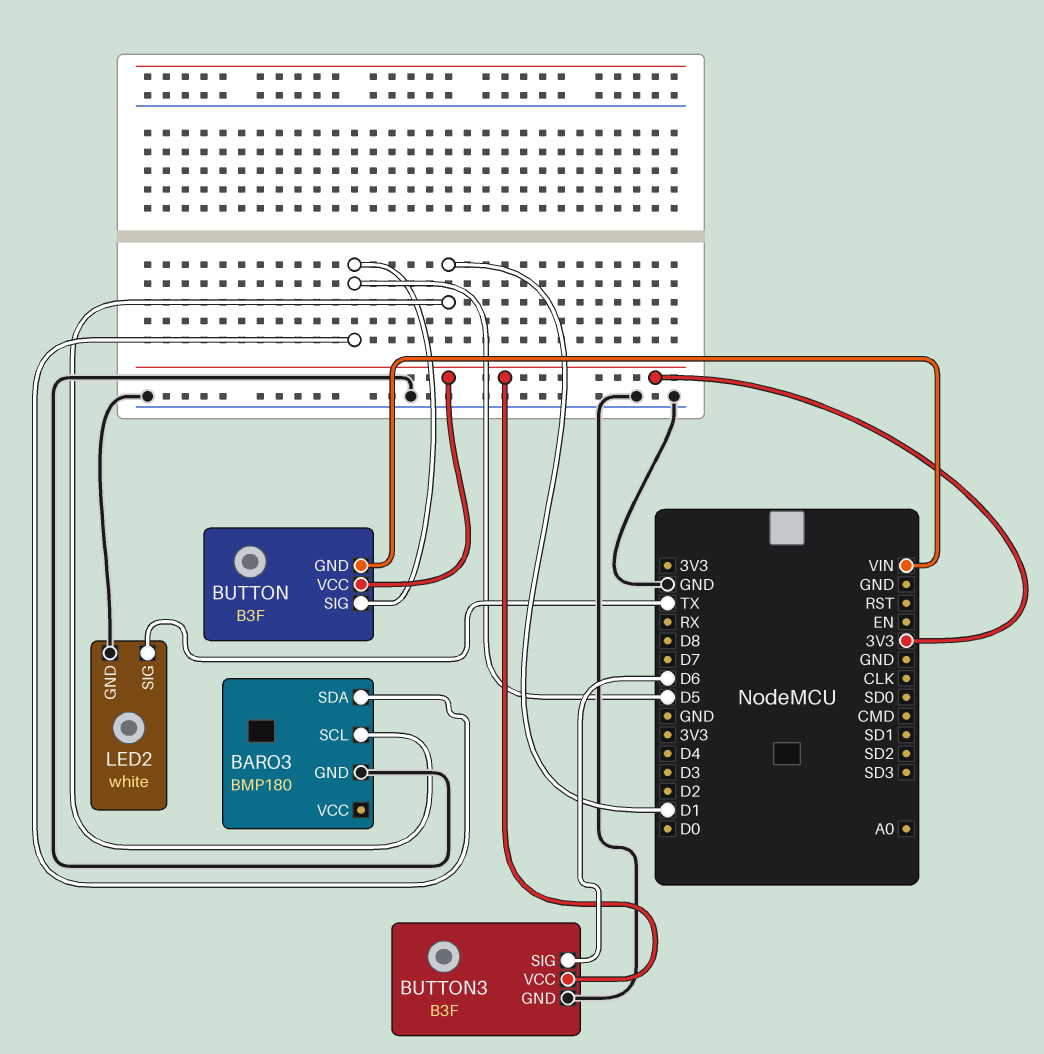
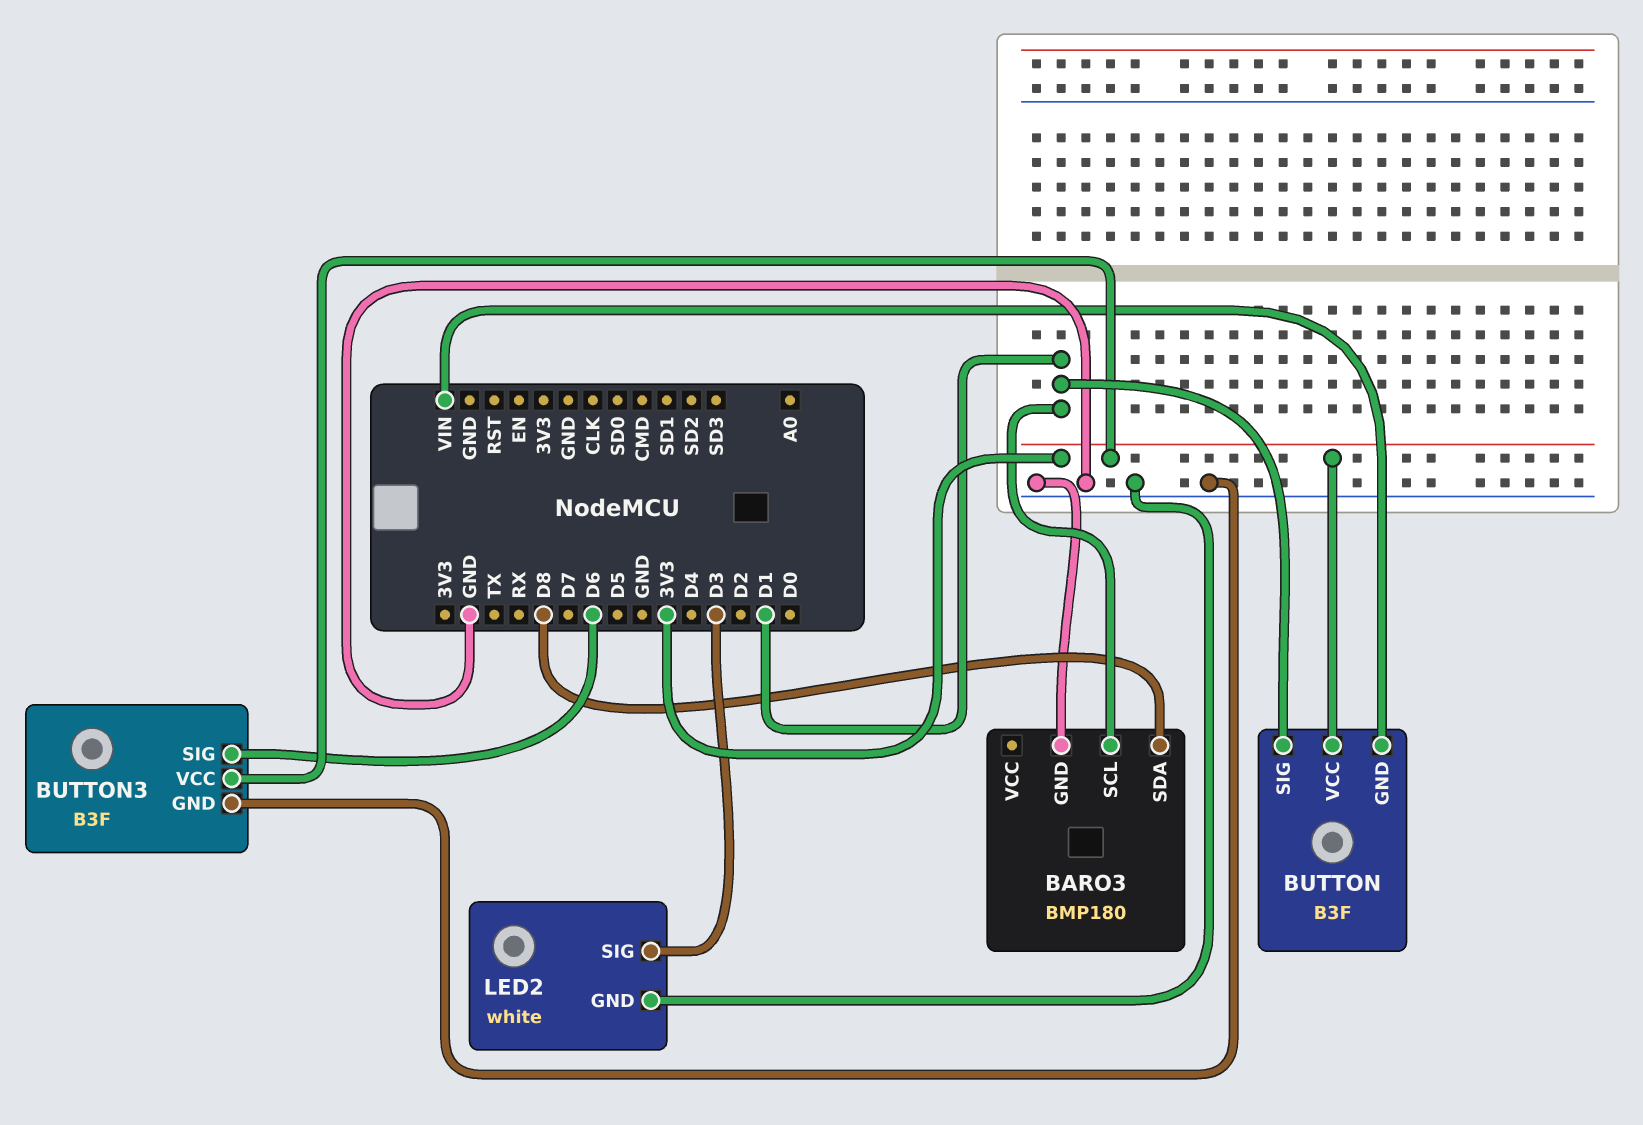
BARO3 pin SDA: D5 -> D8
BUTTON pin SIG: D5 -> D1
LED2 pin SIG: TX -> D3

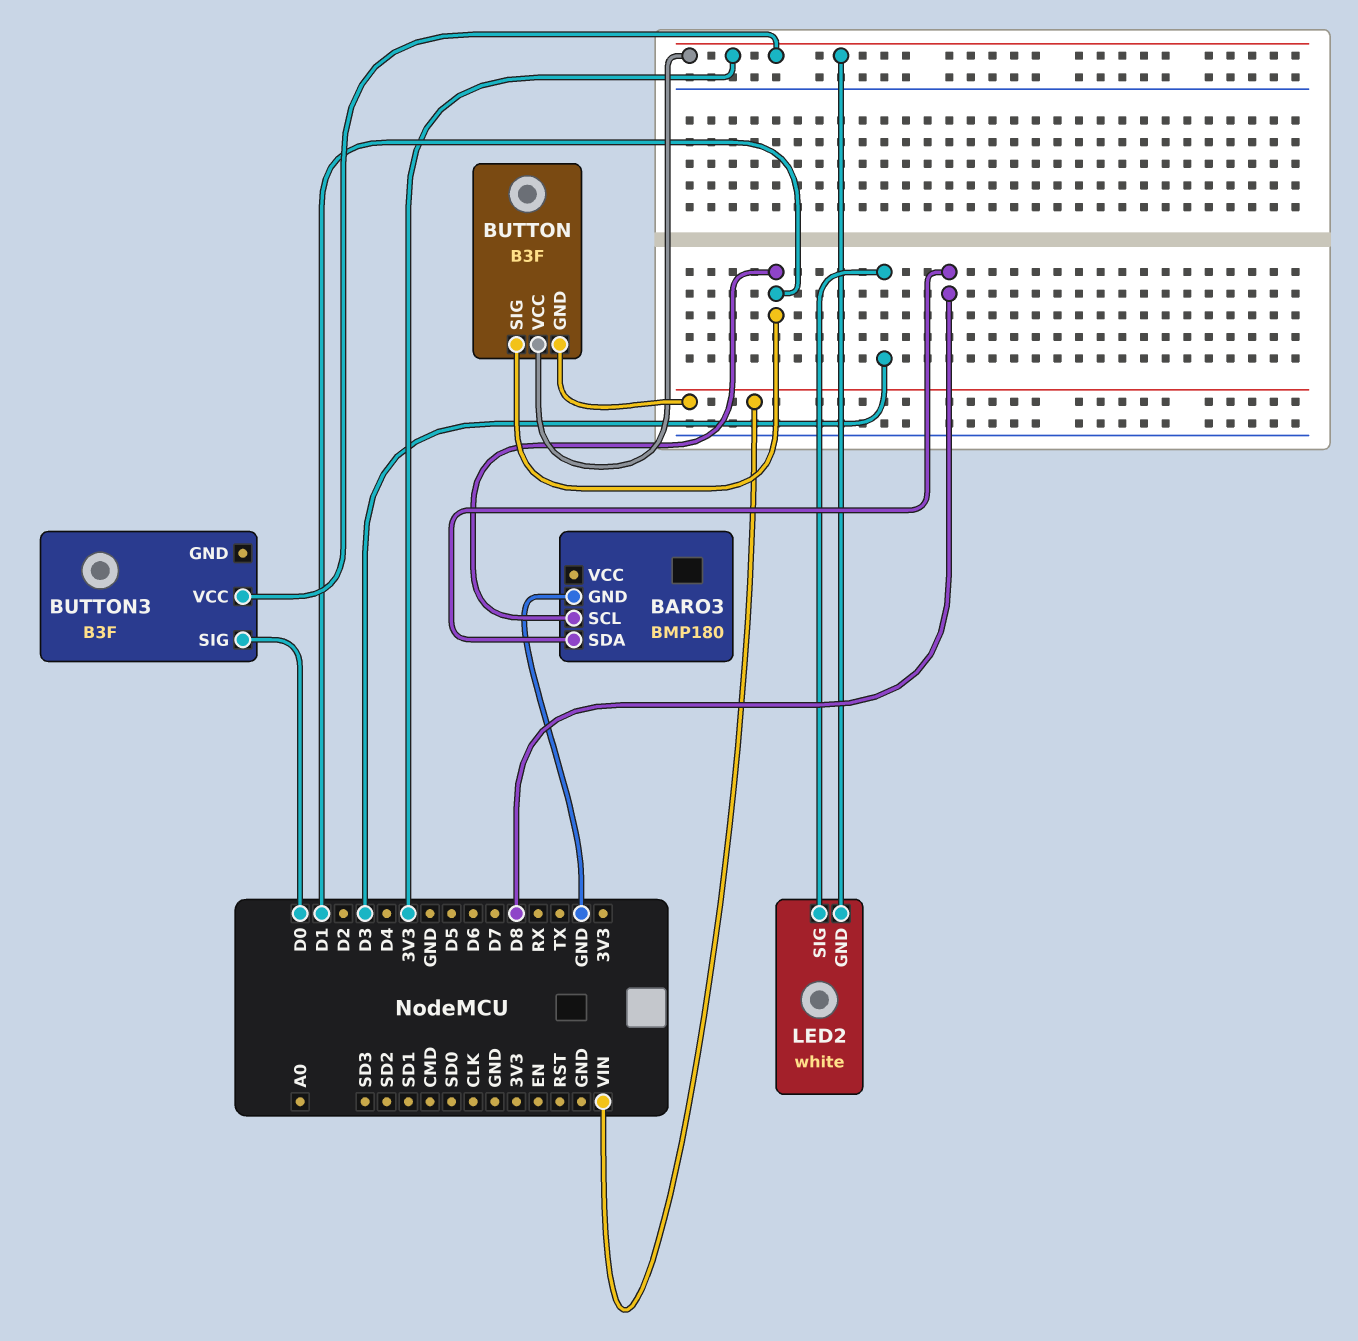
BUTTON3 pin GND: GND -> none
BUTTON3 pin SIG: D6 -> D0
LED2 pin GND: GND -> 3V3

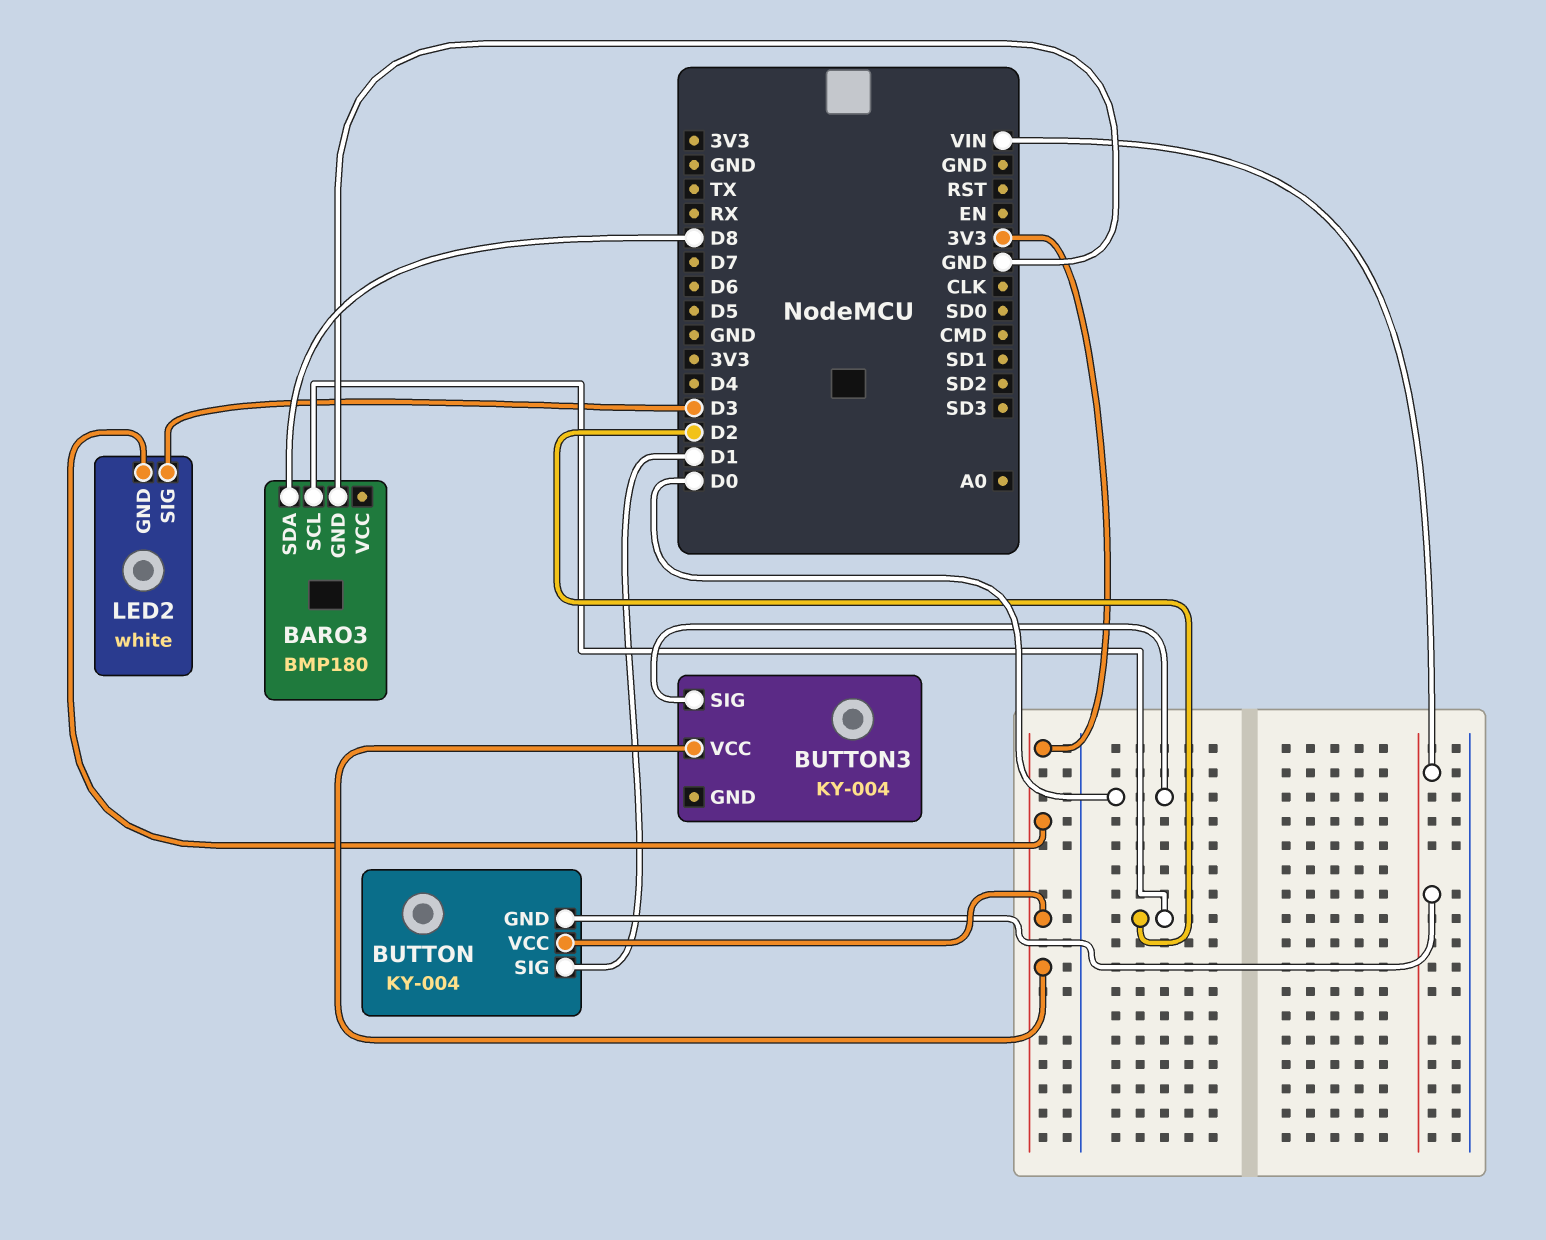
BARO3 pin SCL: D1 -> D2
BUTTON: B3F -> KY-004
BUTTON3: B3F -> KY-004

